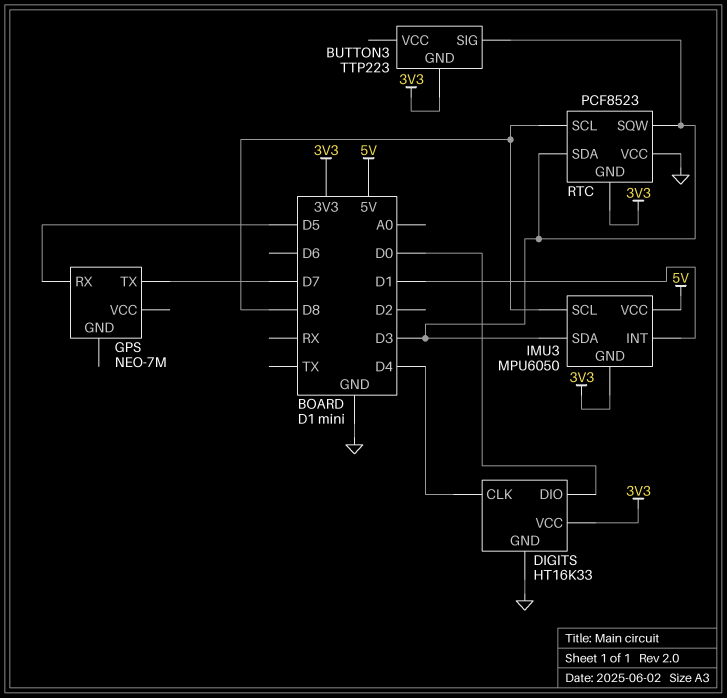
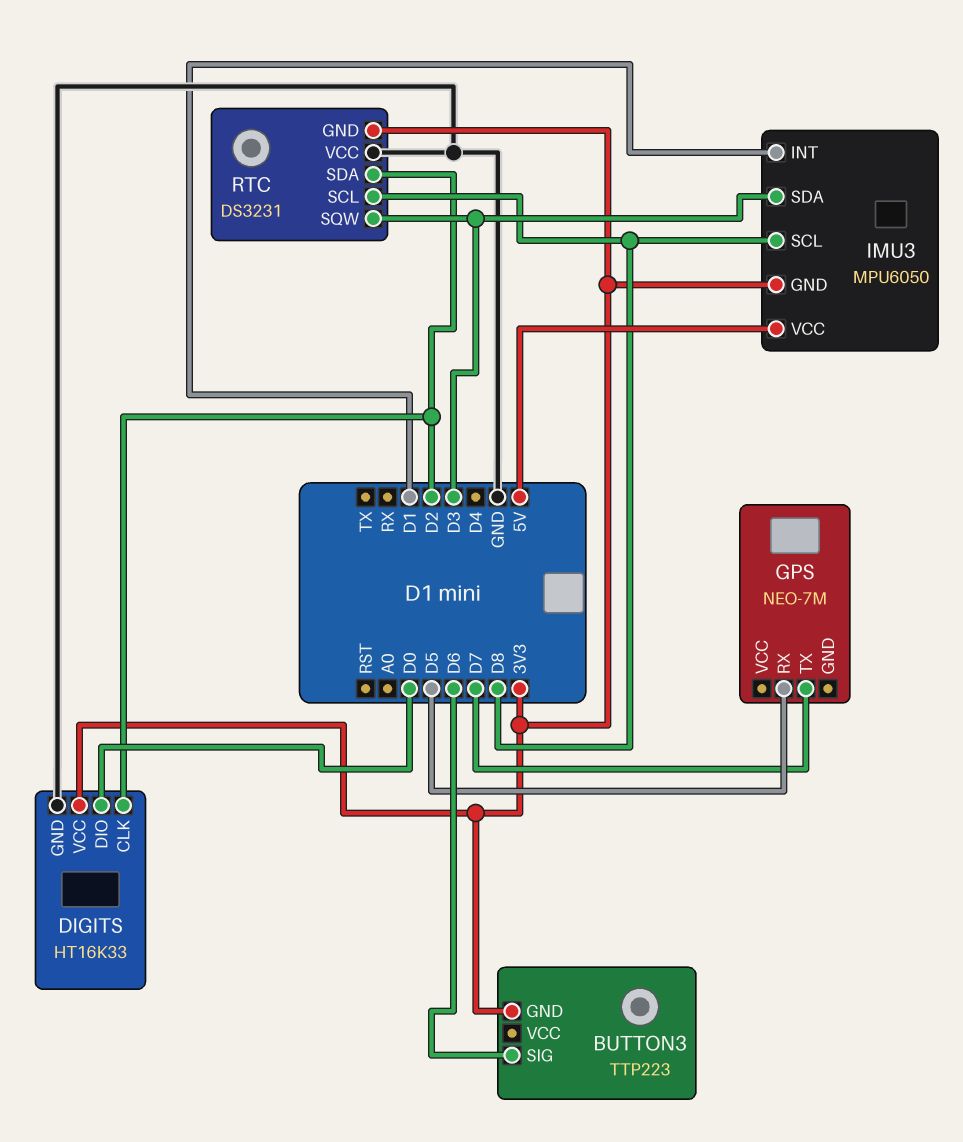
BUTTON3 pin SIG: D3 -> D6
DIGITS pin CLK: D4 -> D2
RTC: PCF8523 -> DS3231
RTC pin SDA: D3 -> D2

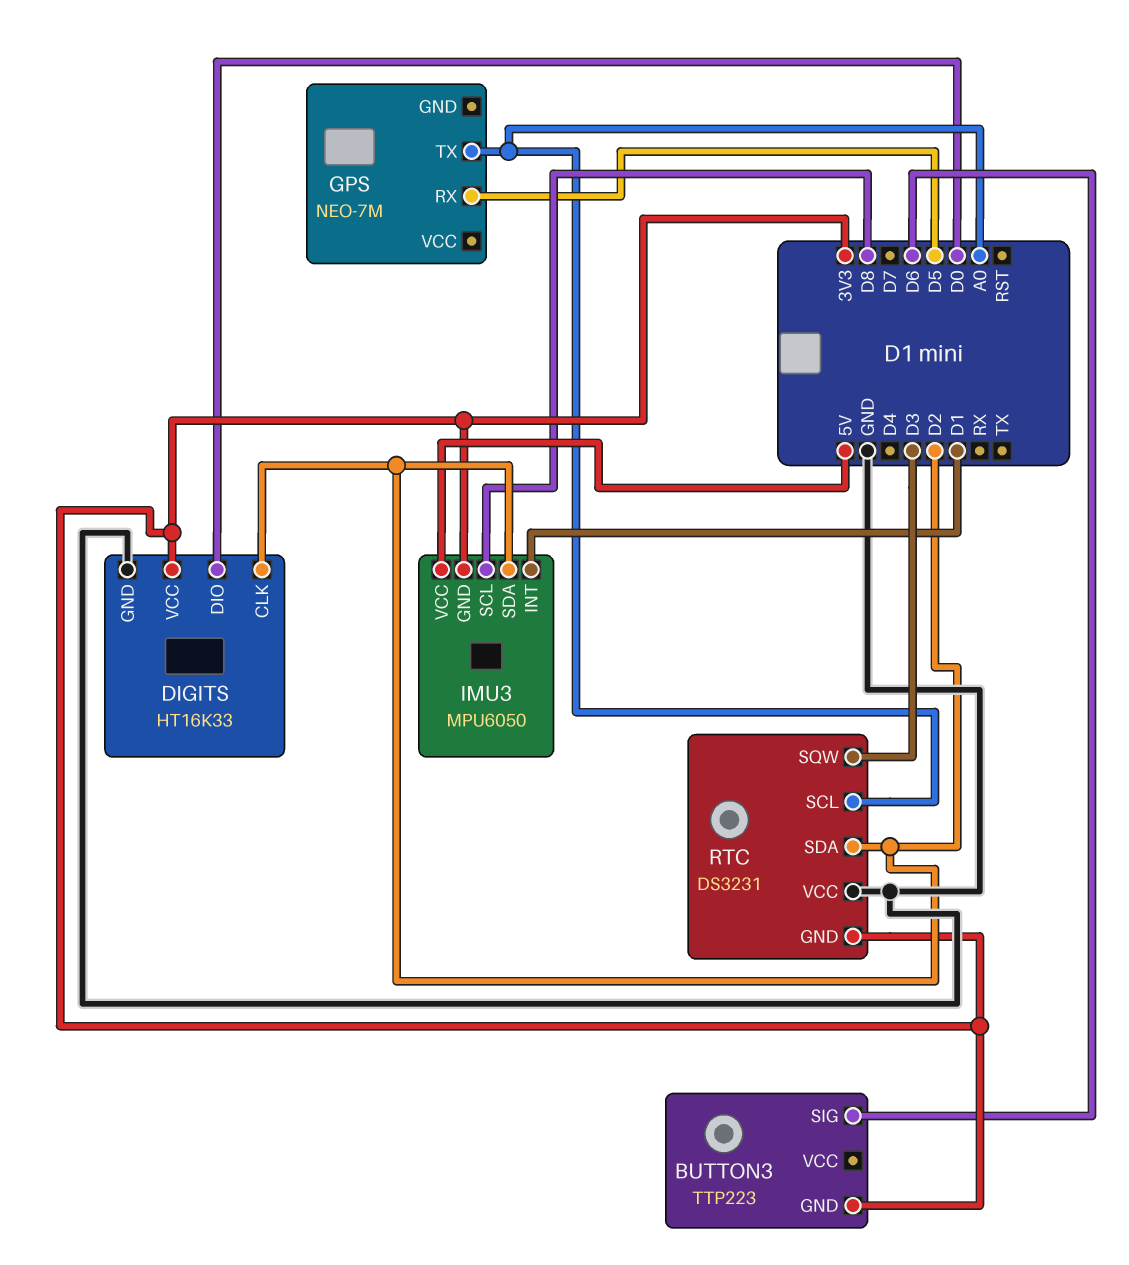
GPS pin TX: D7 -> A0
IMU3 pin SDA: D3 -> D2
RTC pin SCL: D8 -> A0

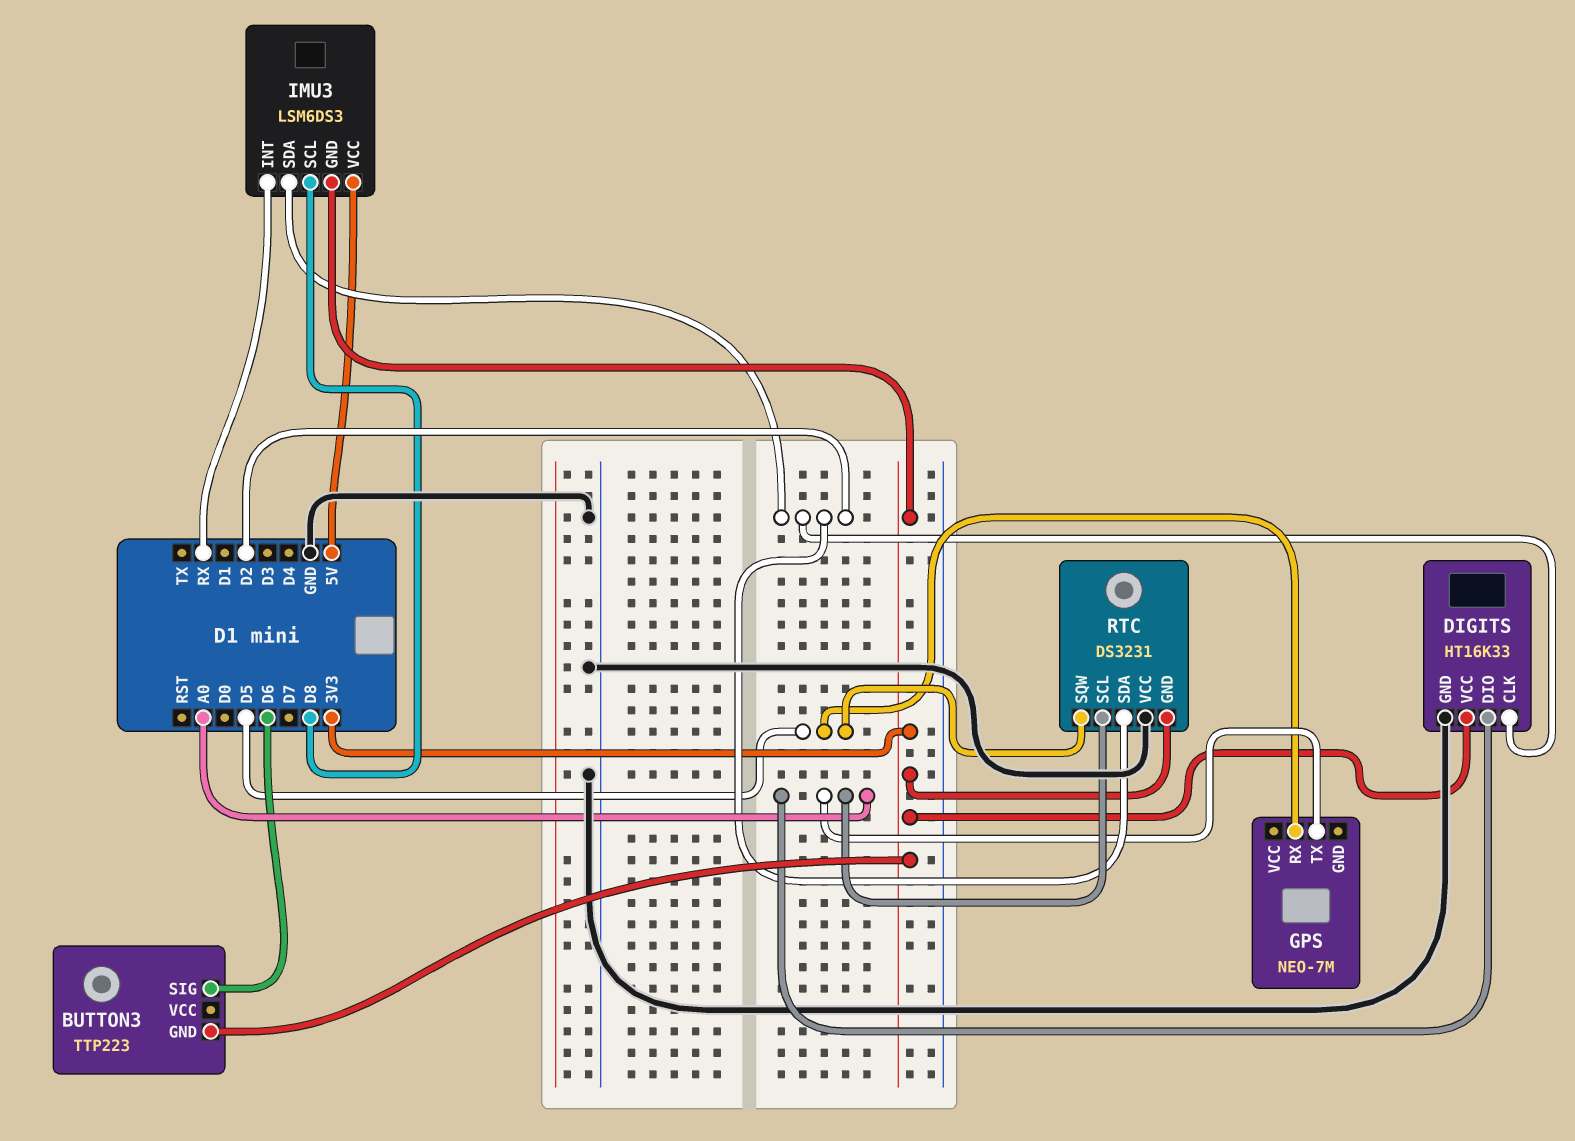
DIGITS pin DIO: D0 -> A0
IMU3: MPU6050 -> LSM6DS3
IMU3 pin INT: D1 -> RX
RTC pin SQW: D3 -> D5

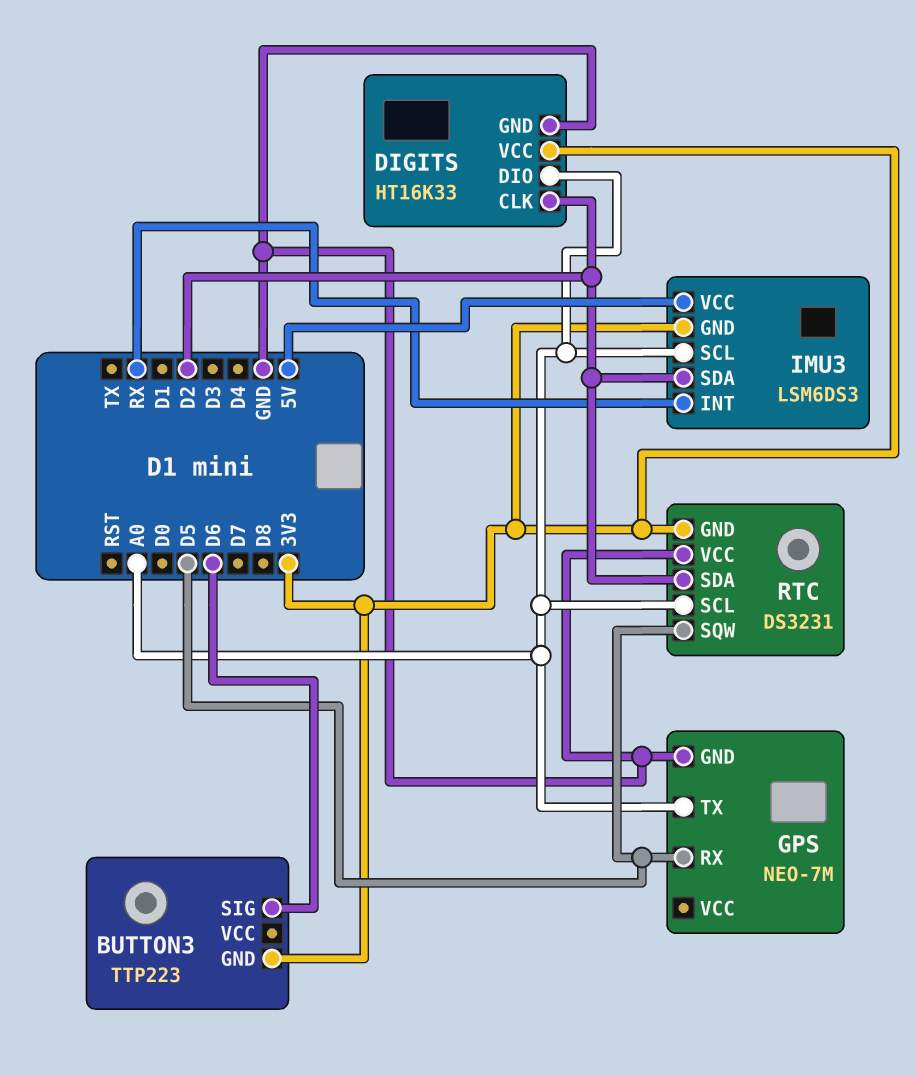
GPS pin GND: none -> GND
IMU3 pin SCL: D8 -> A0

